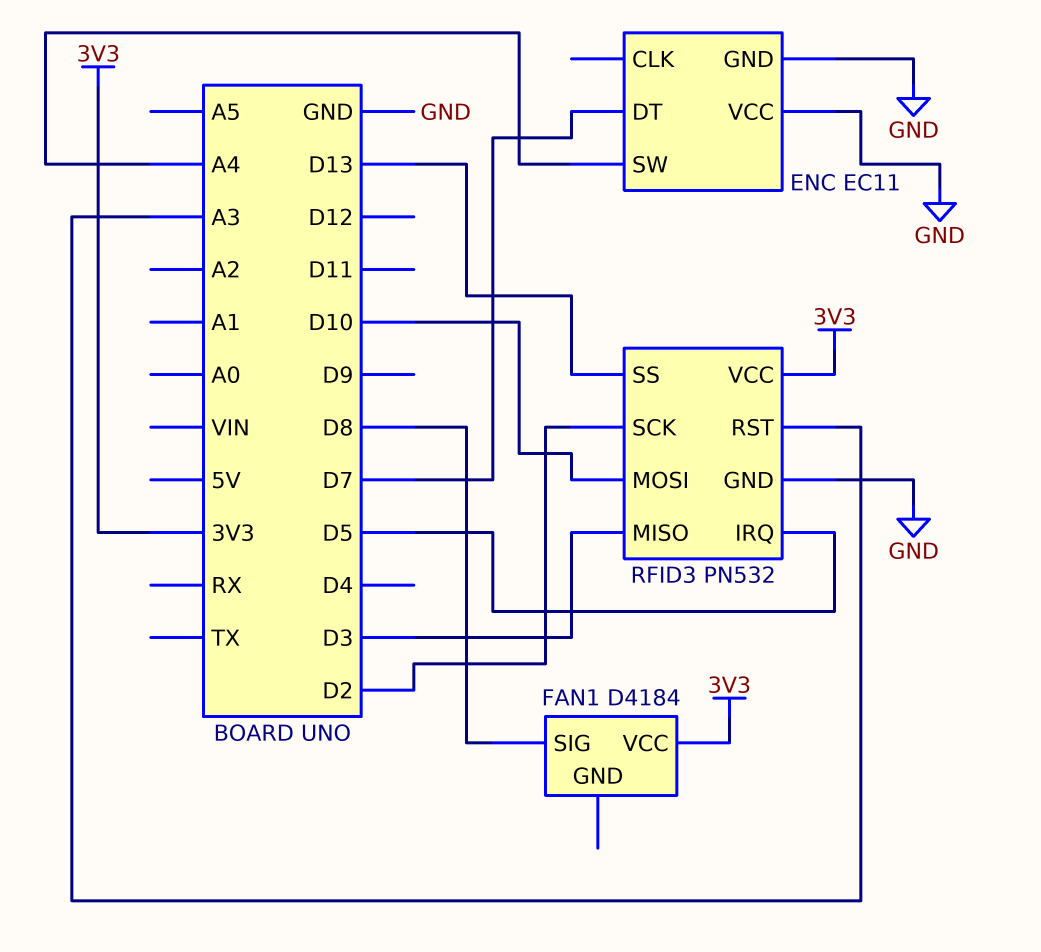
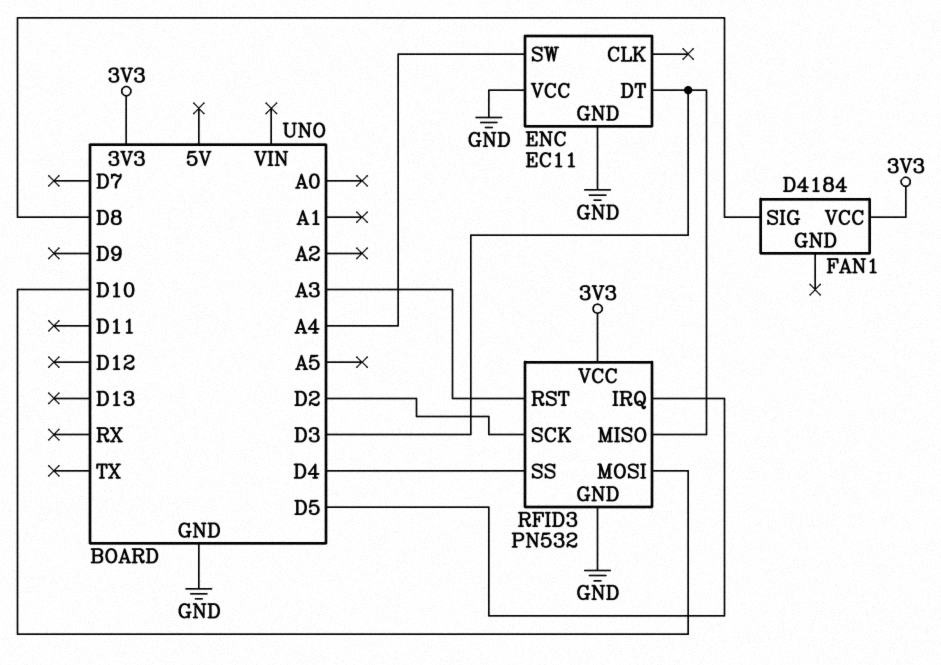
ENC pin DT: D7 -> D3
RFID3 pin SS: D13 -> D4

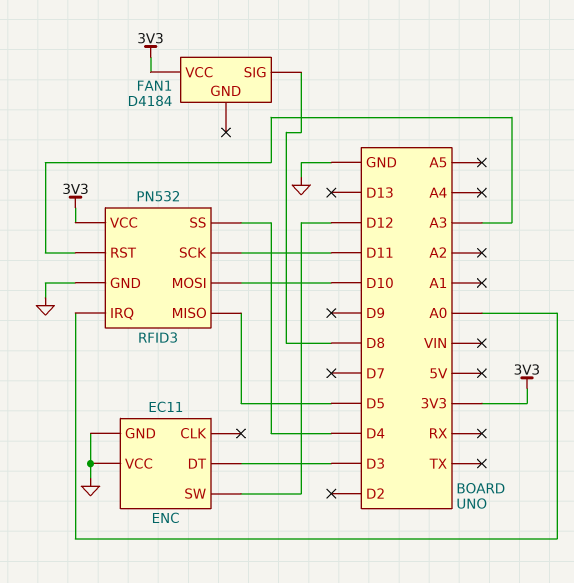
ENC pin SW: A4 -> D12
RFID3 pin IRQ: D5 -> A0
RFID3 pin MISO: D3 -> D5
RFID3 pin SCK: D2 -> D11

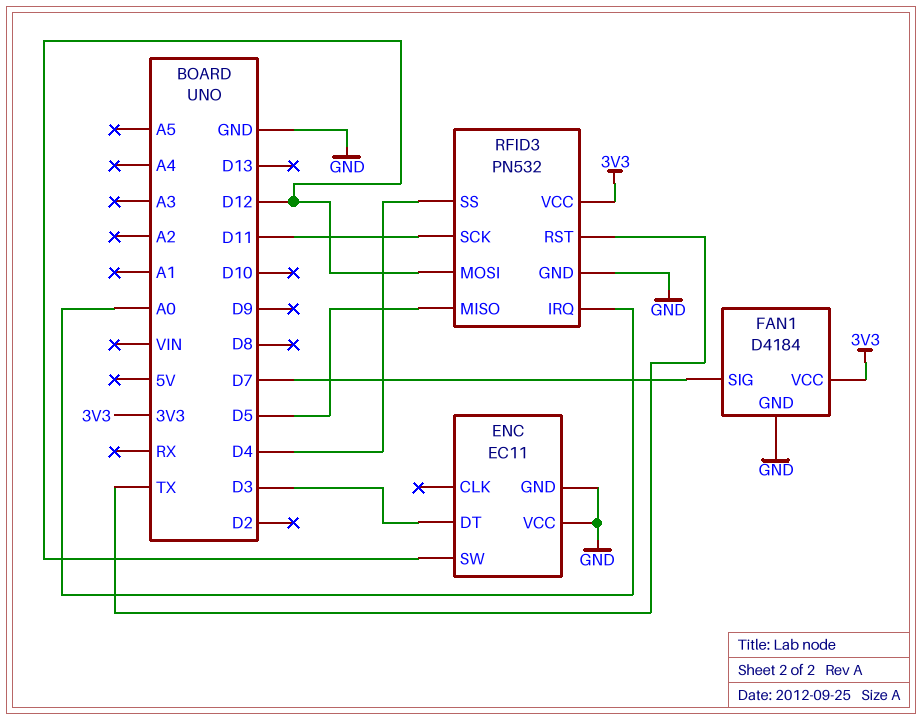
FAN1 pin GND: none -> GND
FAN1 pin SIG: D8 -> D7
RFID3 pin MOSI: D10 -> D12
RFID3 pin RST: A3 -> TX

